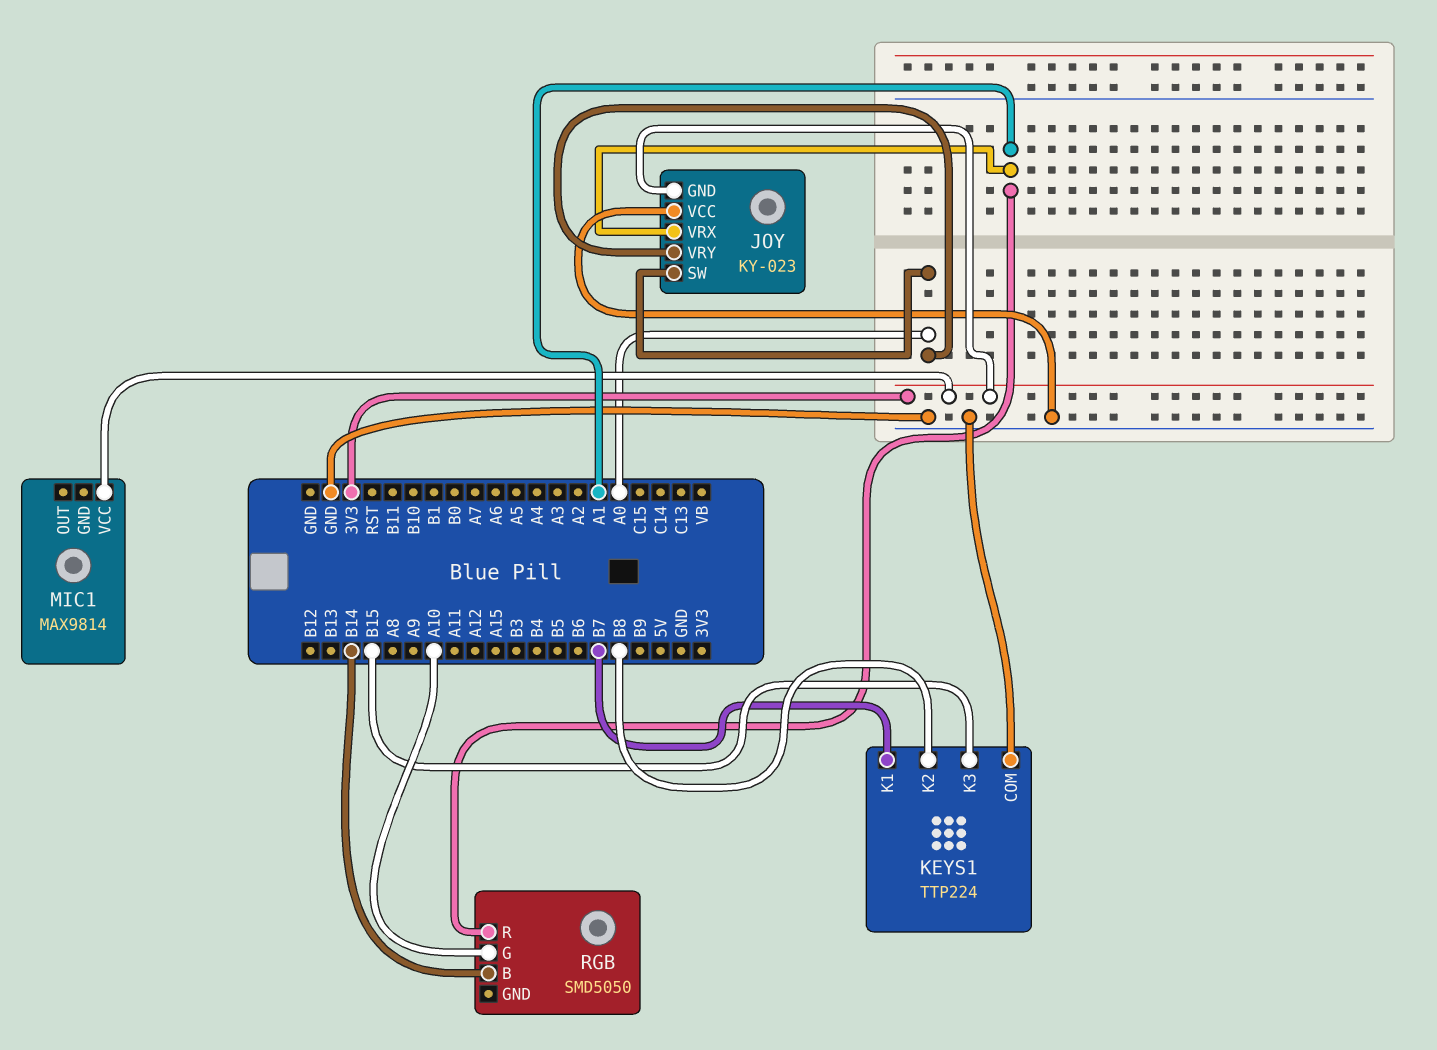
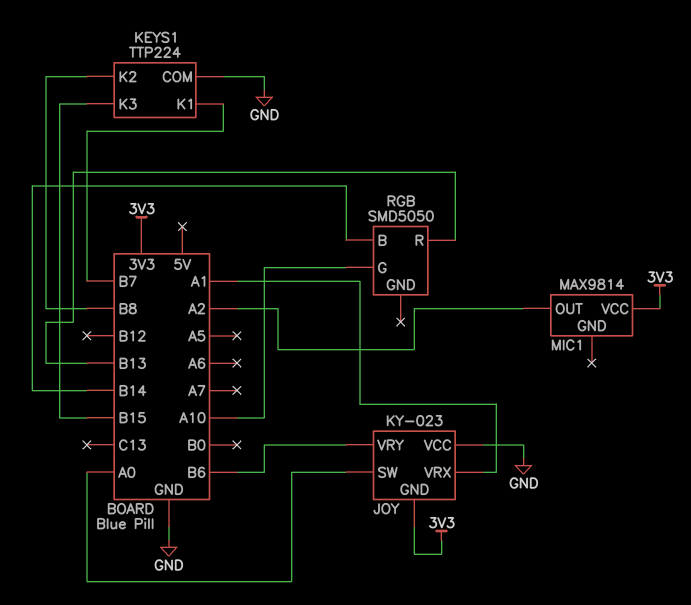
JOY pin VRY: A0 -> B6
MIC1 pin OUT: none -> A2
RGB pin R: A1 -> B13

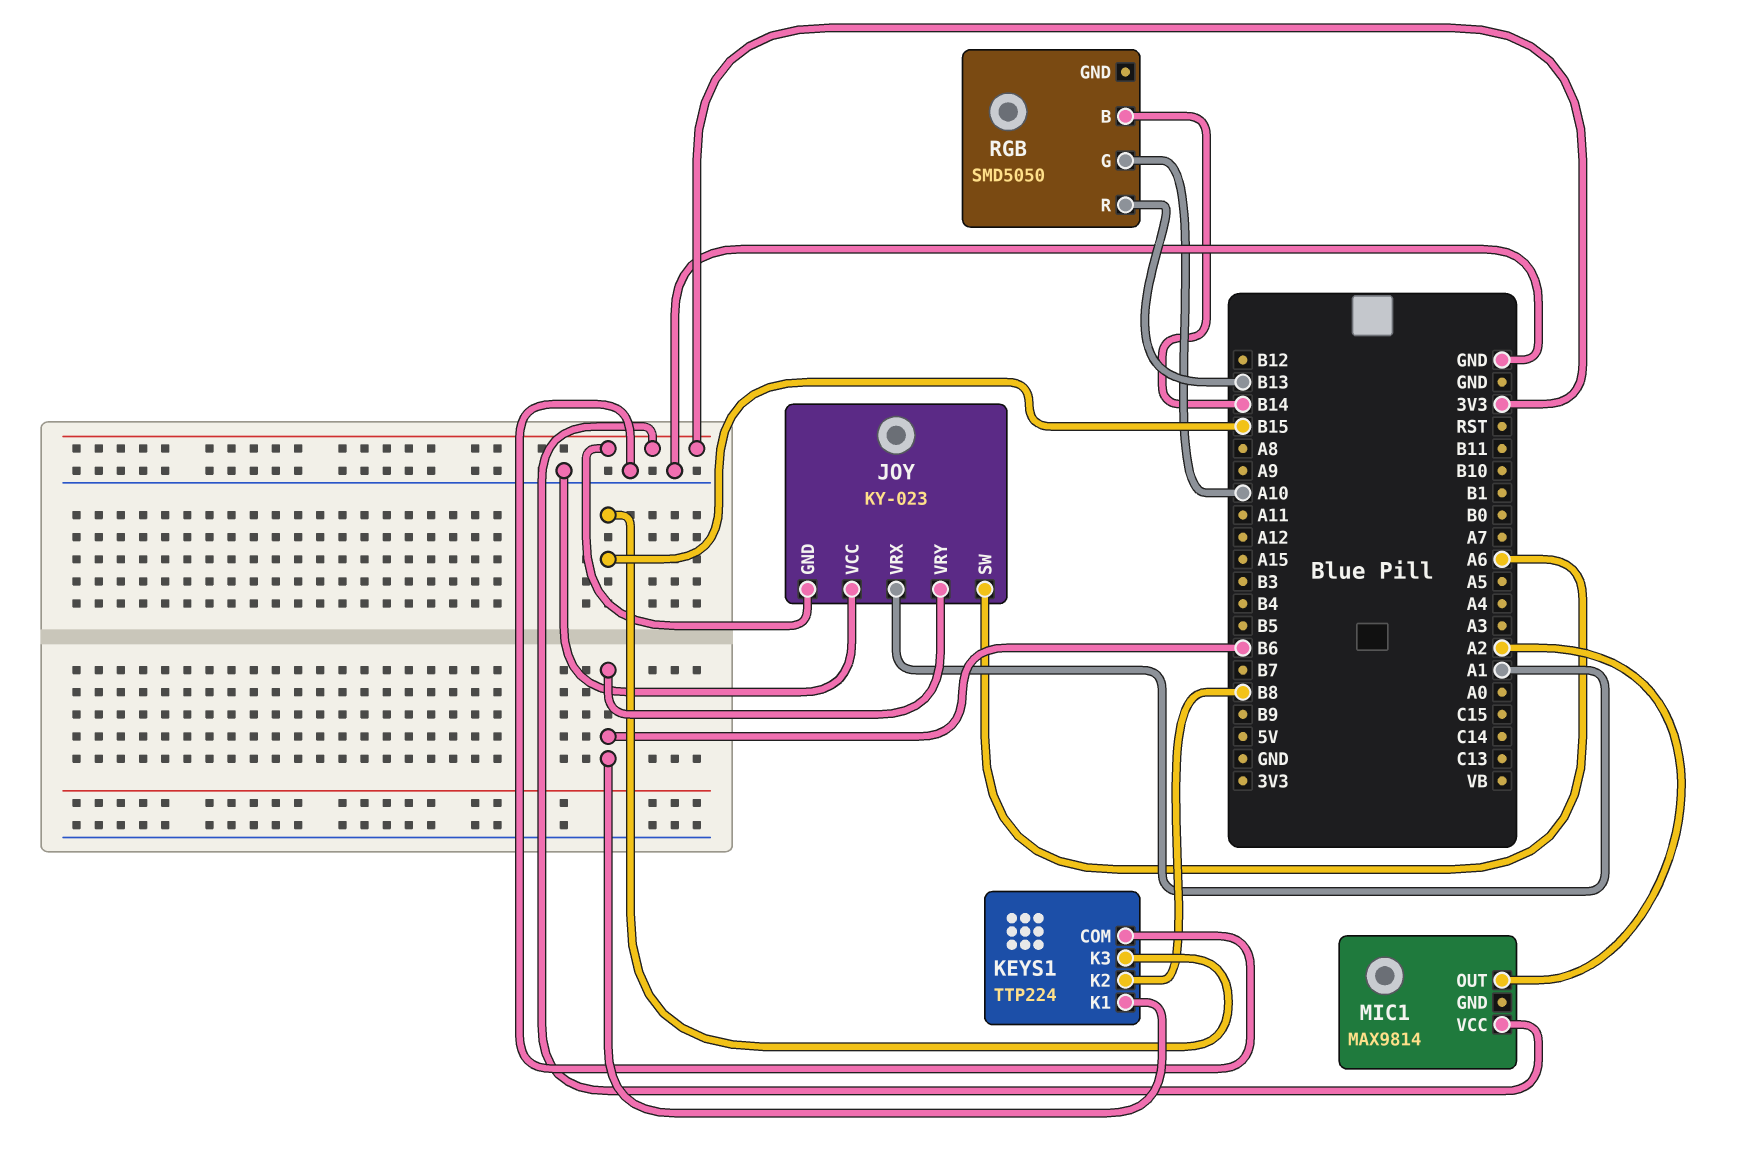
JOY pin SW: A0 -> A6
KEYS1 pin K1: B7 -> B6

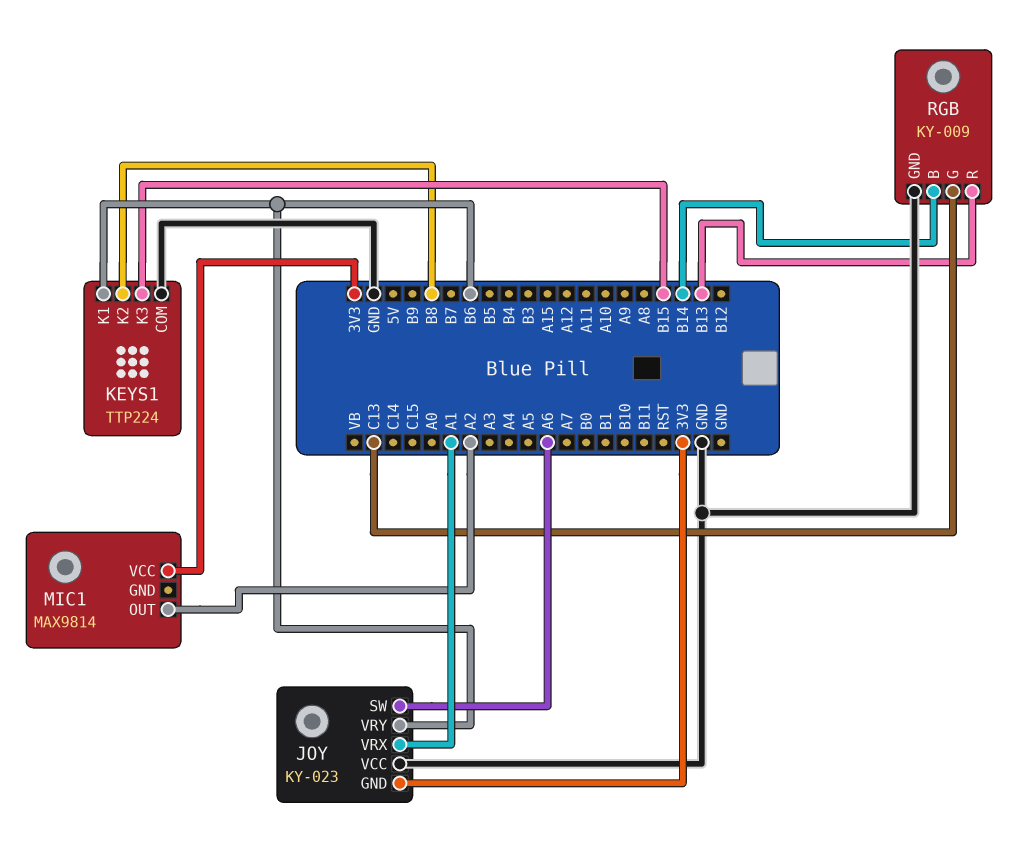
RGB: SMD5050 -> KY-009
RGB pin G: A10 -> C13
RGB pin GND: none -> GND

